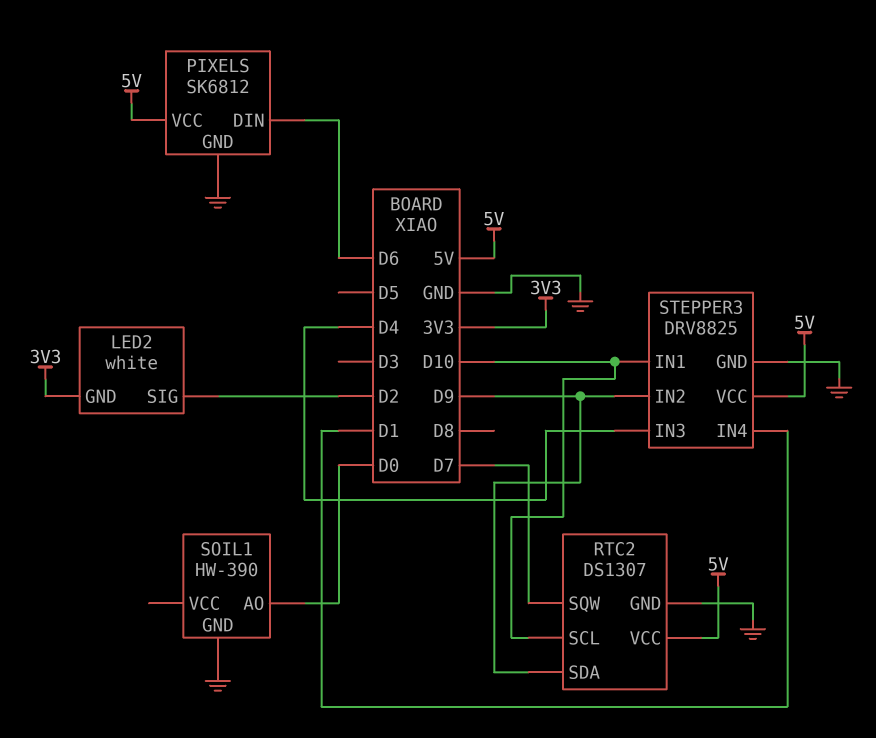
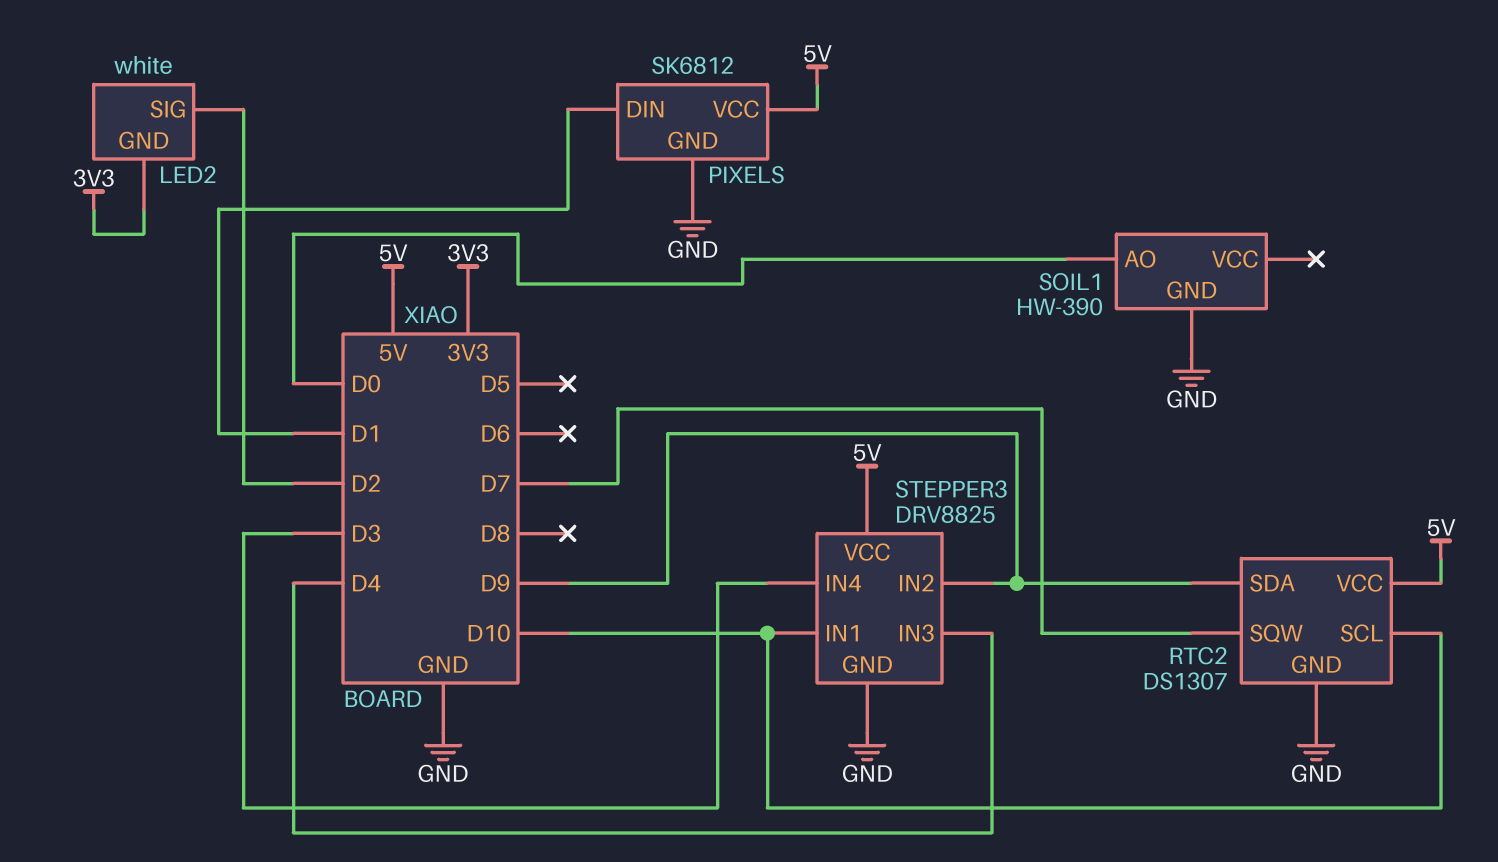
PIXELS pin DIN: D6 -> D1
STEPPER3 pin IN4: D1 -> D3

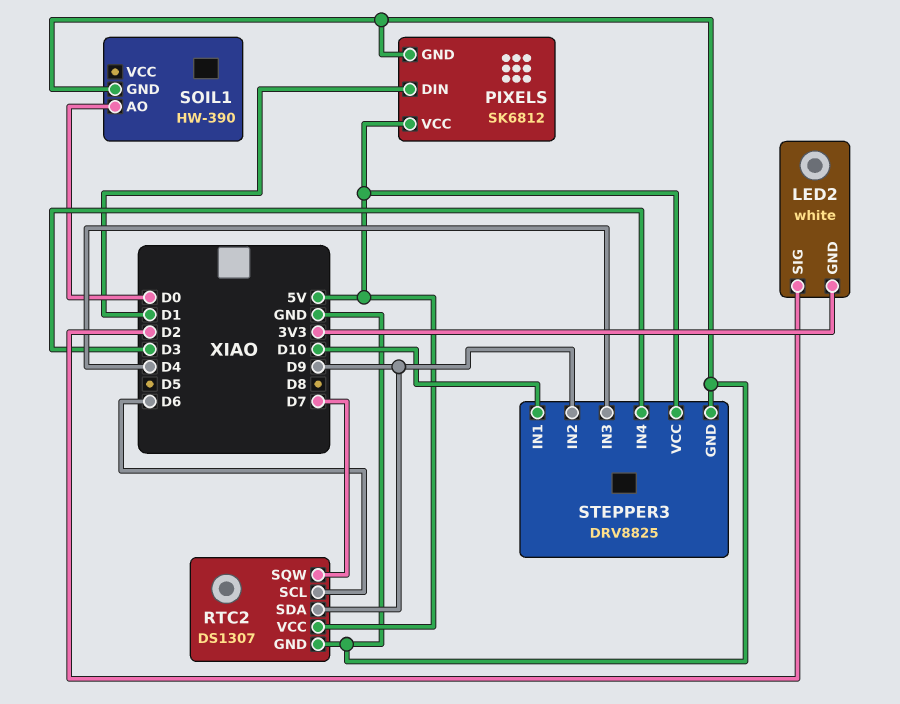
RTC2 pin SCL: D10 -> D6

